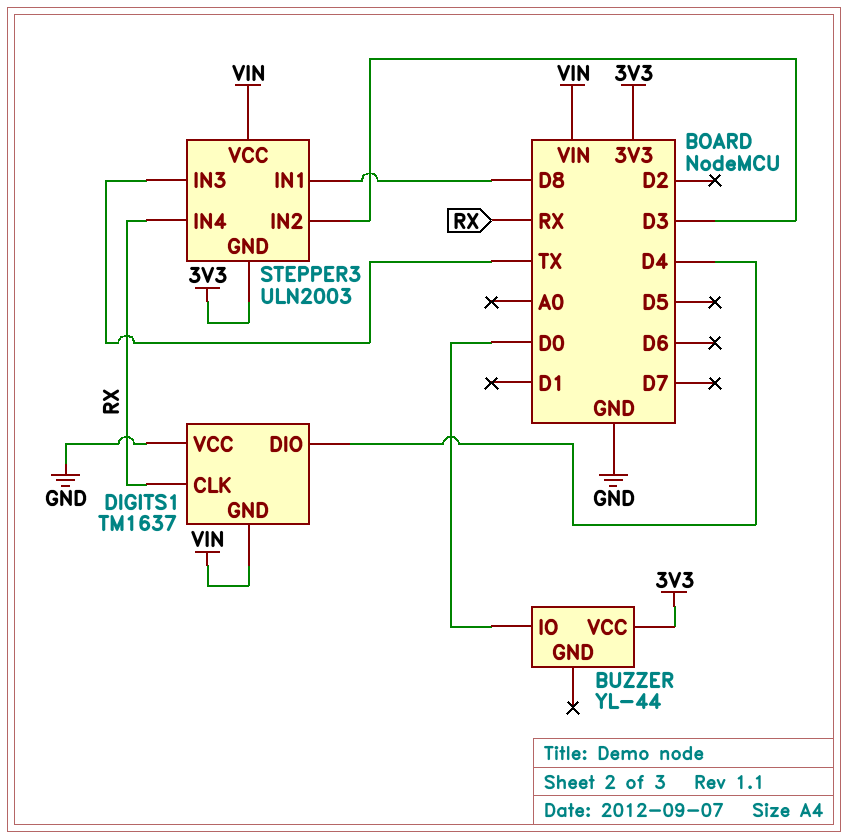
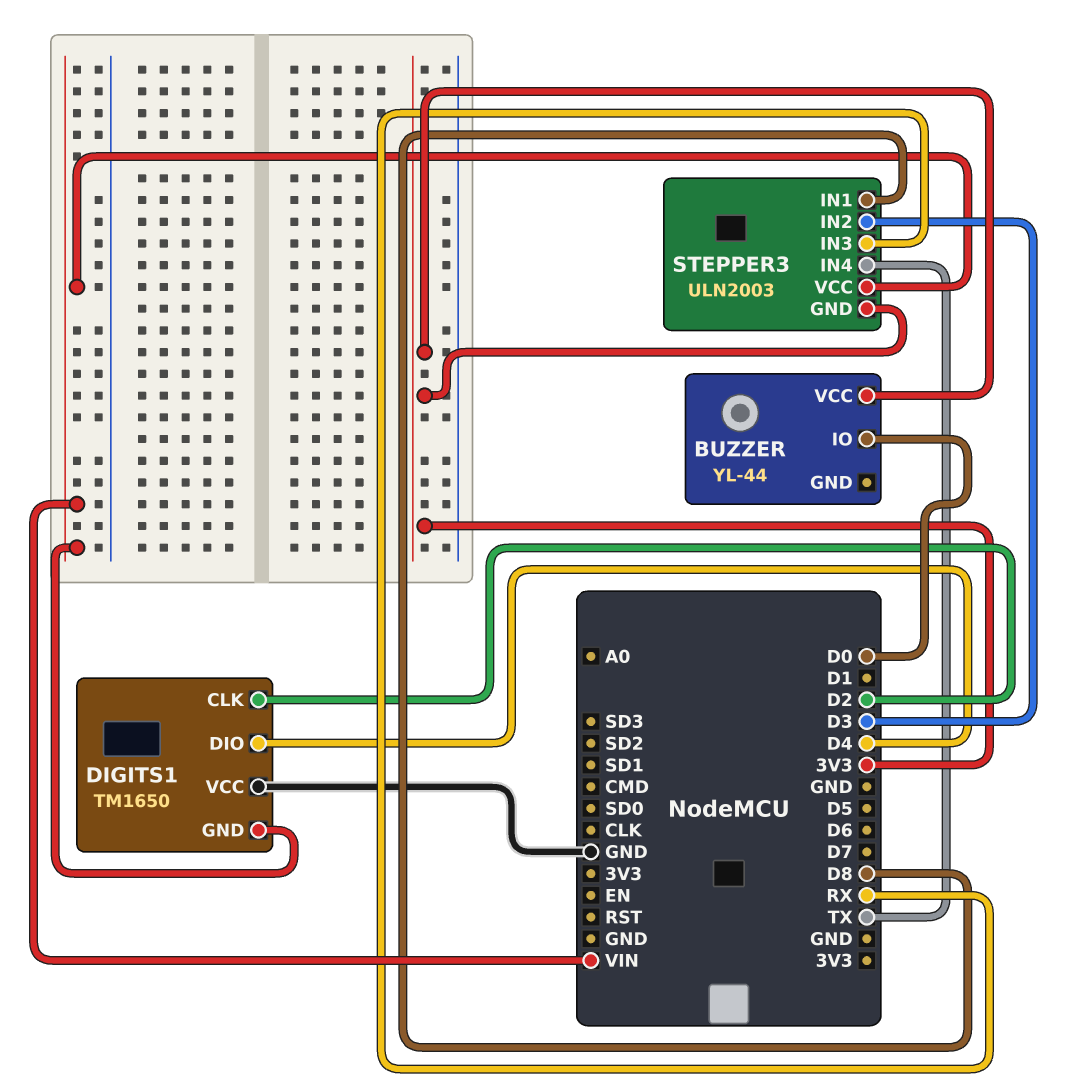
DIGITS1: TM1637 -> TM1650
DIGITS1 pin CLK: RX -> D2
STEPPER3 pin IN3: TX -> RX
STEPPER3 pin IN4: RX -> TX

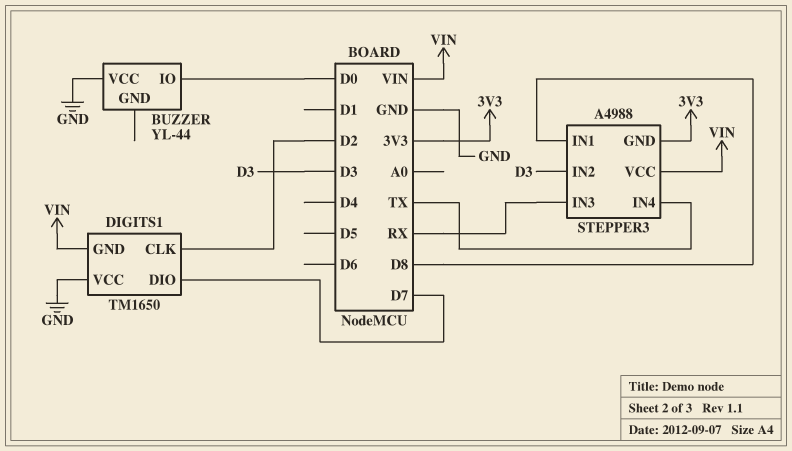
BUZZER pin VCC: 3V3 -> GND
DIGITS1 pin DIO: D4 -> D7
STEPPER3: ULN2003 -> A4988

